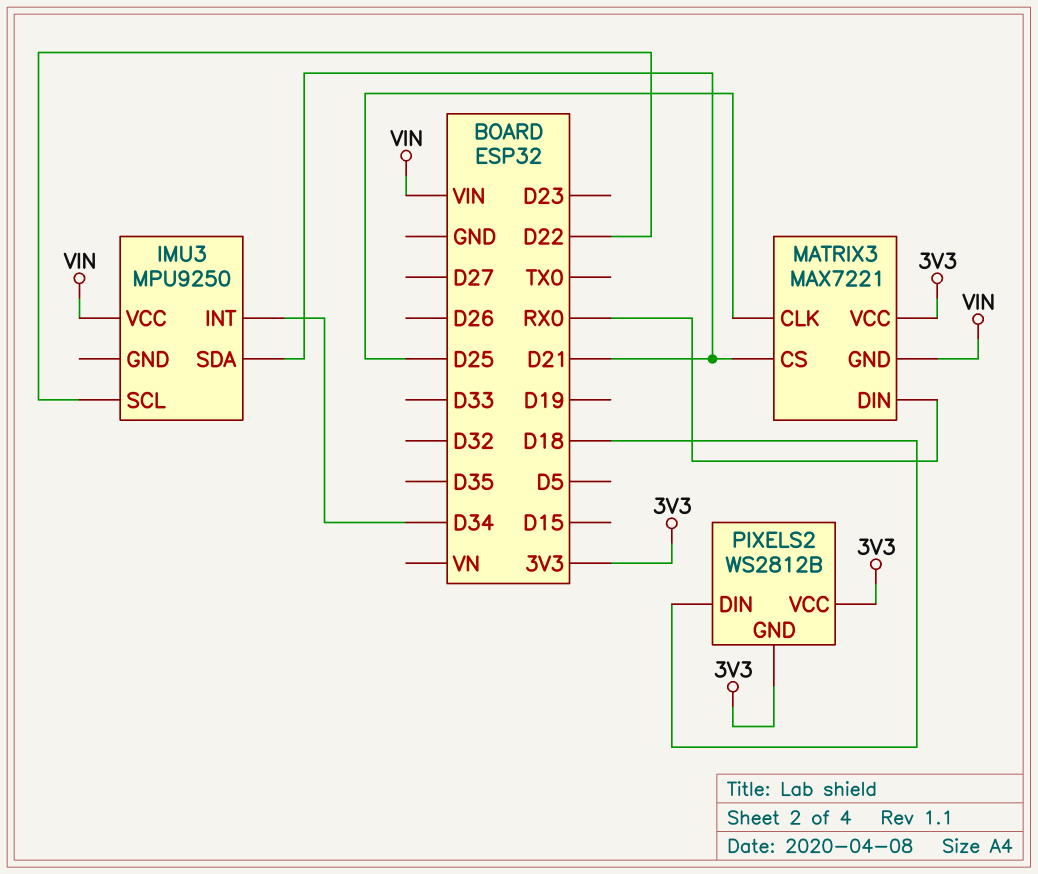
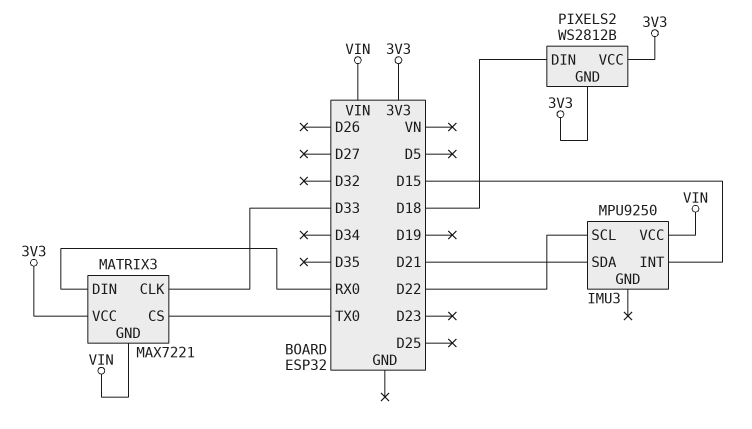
IMU3 pin INT: D34 -> D15
MATRIX3 pin CLK: D25 -> D33
MATRIX3 pin CS: D21 -> TX0

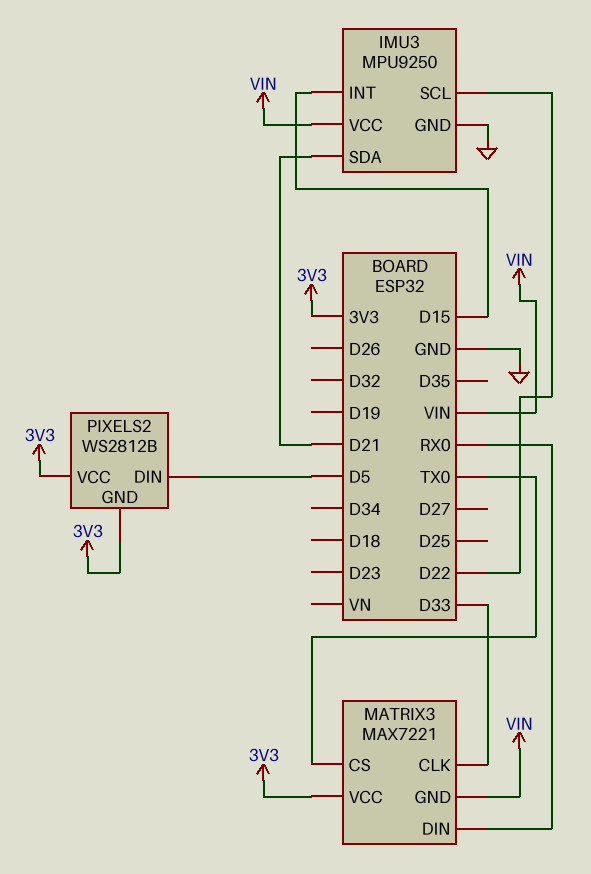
IMU3 pin GND: none -> GND
PIXELS2 pin DIN: D18 -> D5

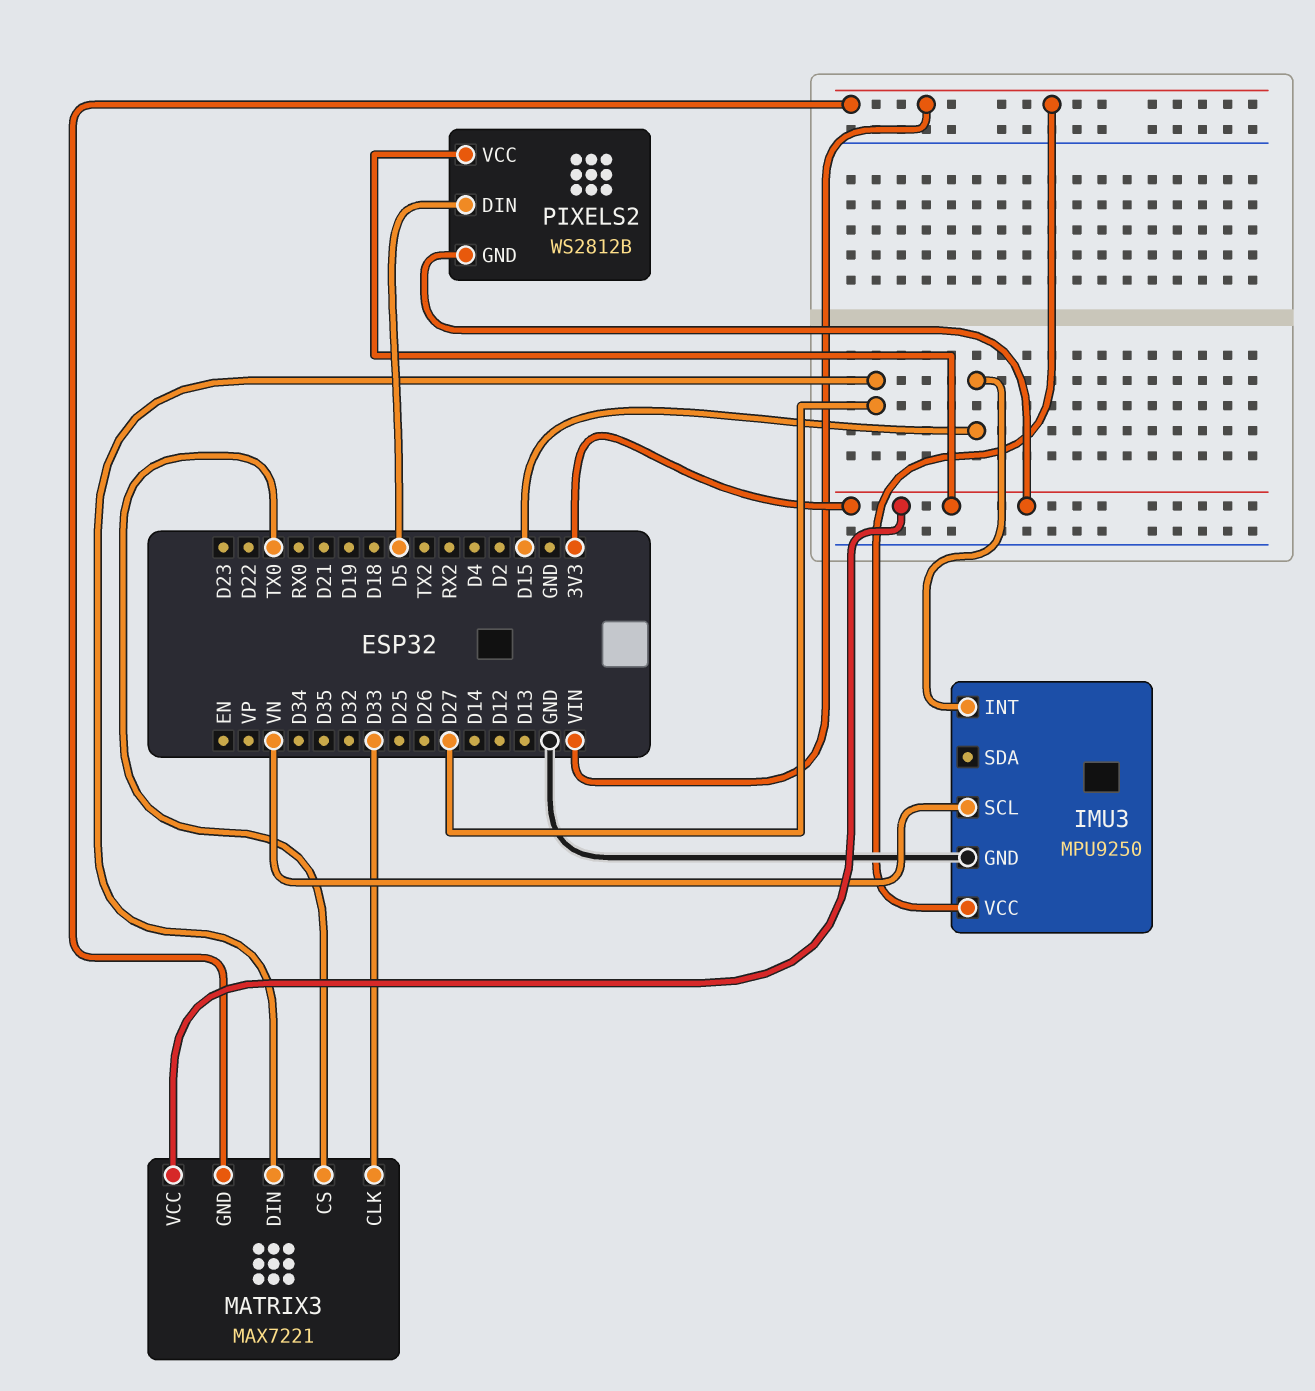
IMU3 pin SCL: D22 -> VN
IMU3 pin SDA: D21 -> none
MATRIX3 pin DIN: RX0 -> D27

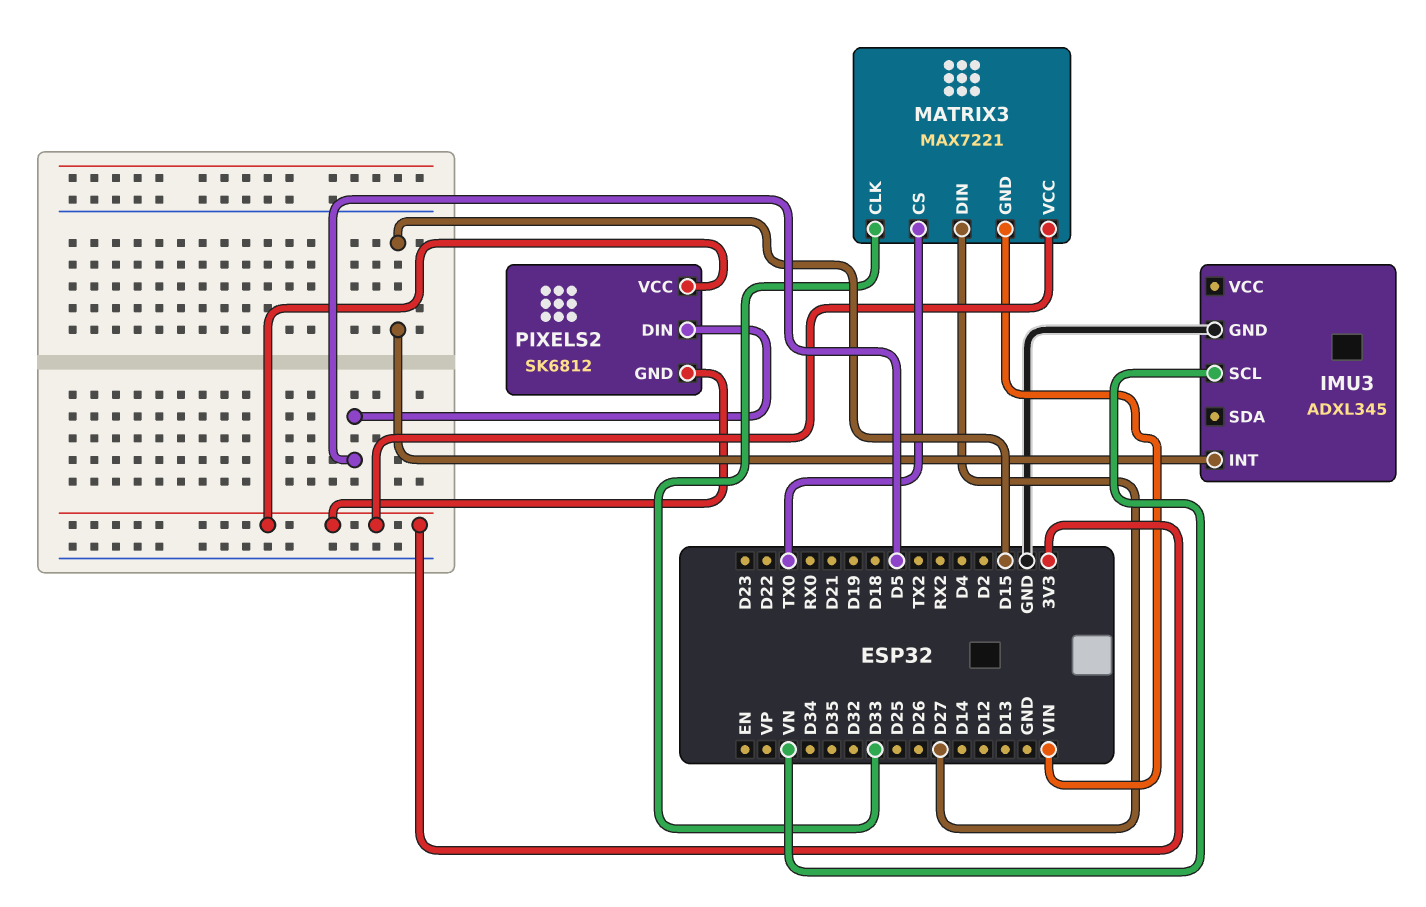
IMU3: MPU9250 -> ADXL345
IMU3 pin VCC: VIN -> none
PIXELS2: WS2812B -> SK6812

